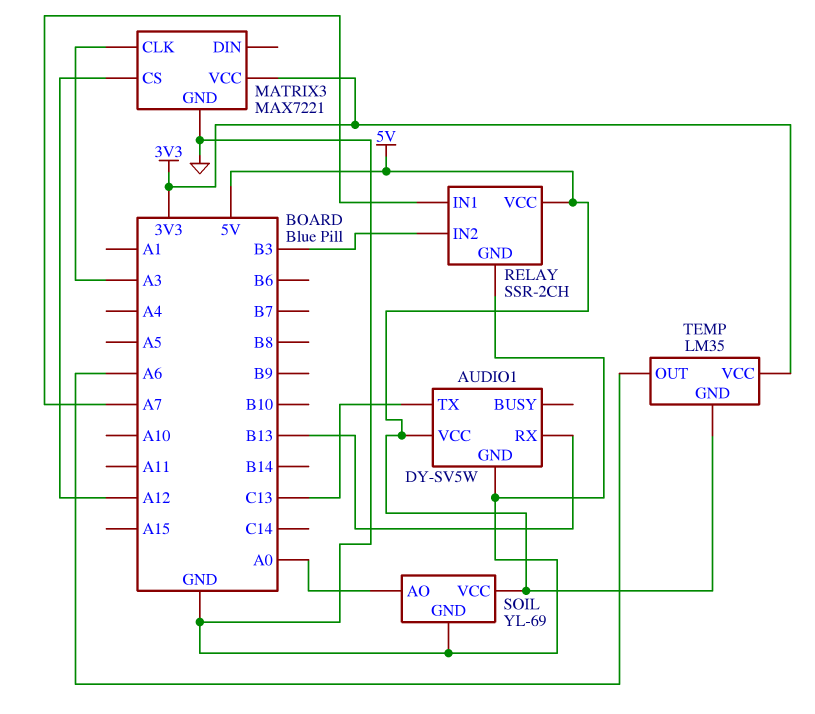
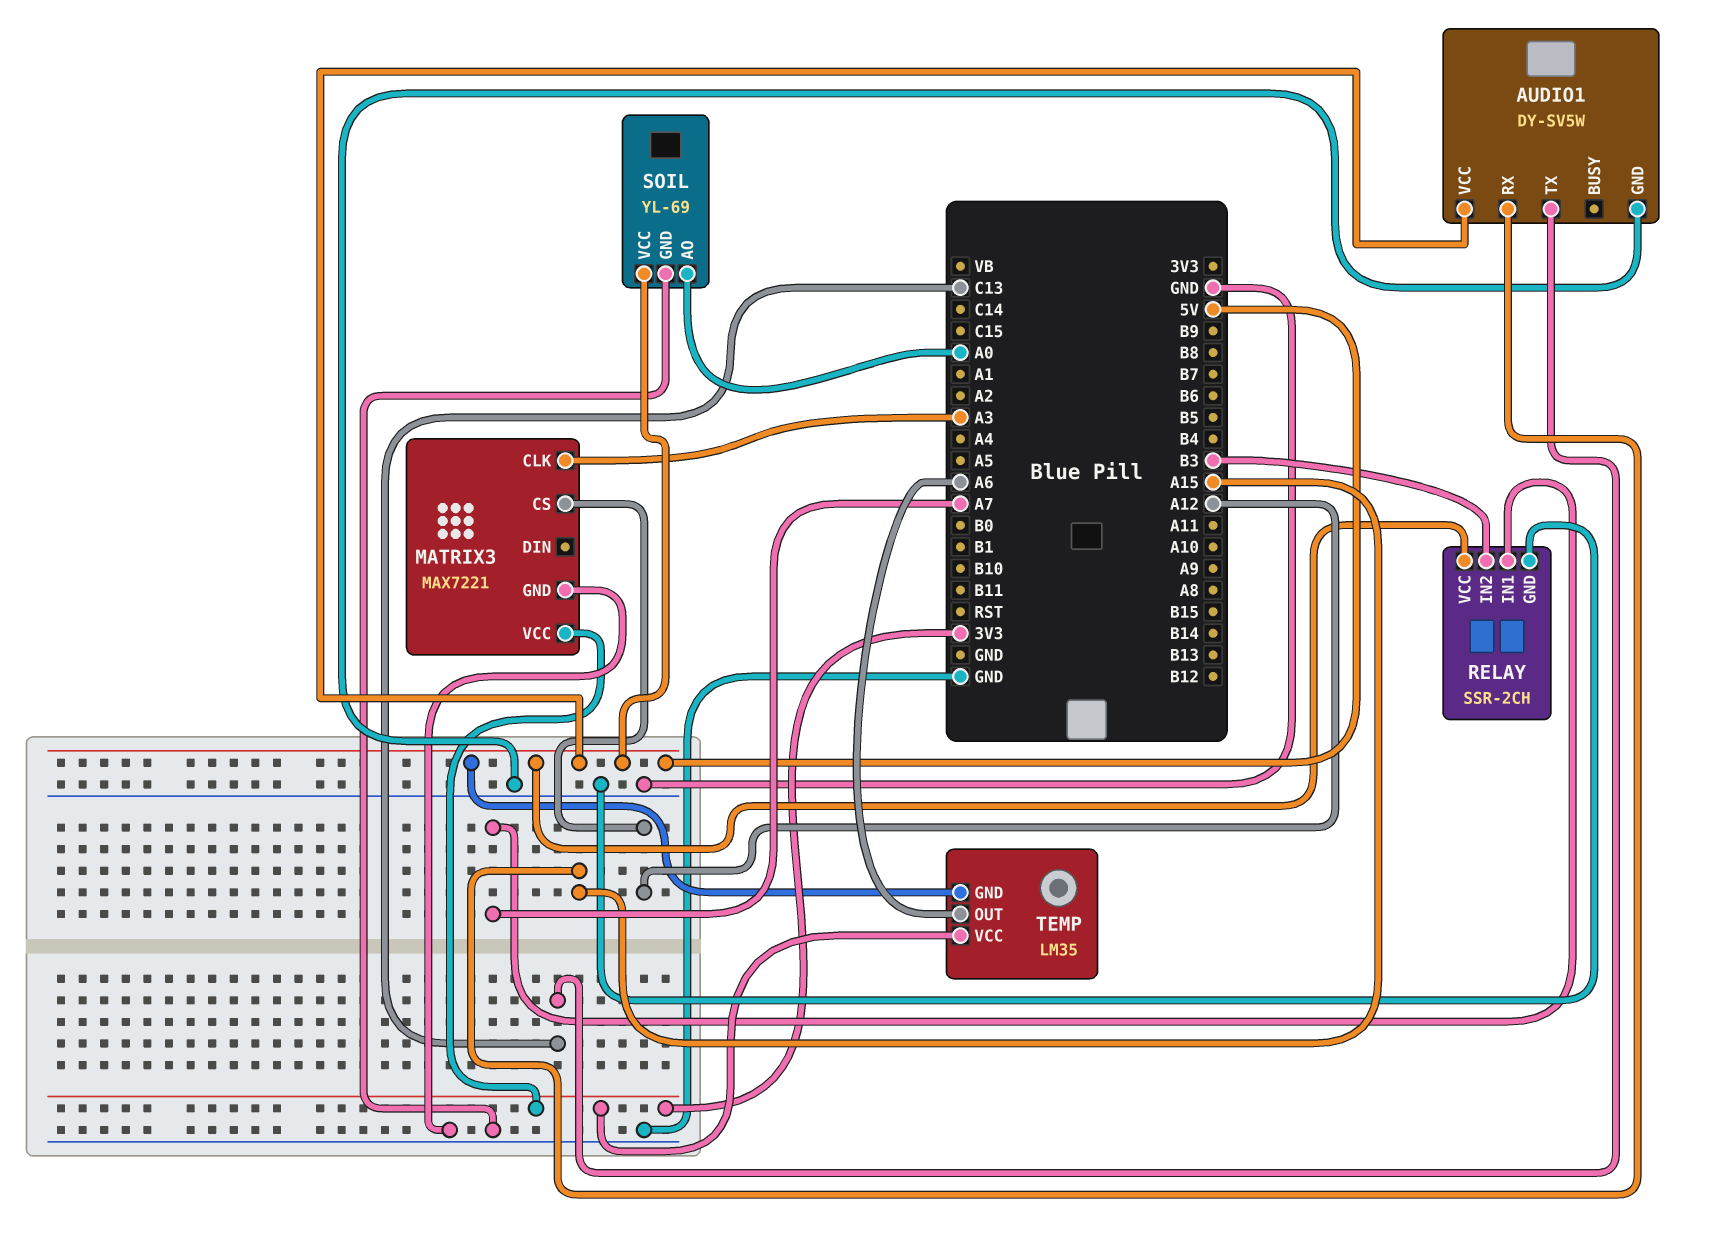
AUDIO1 pin RX: B13 -> A15

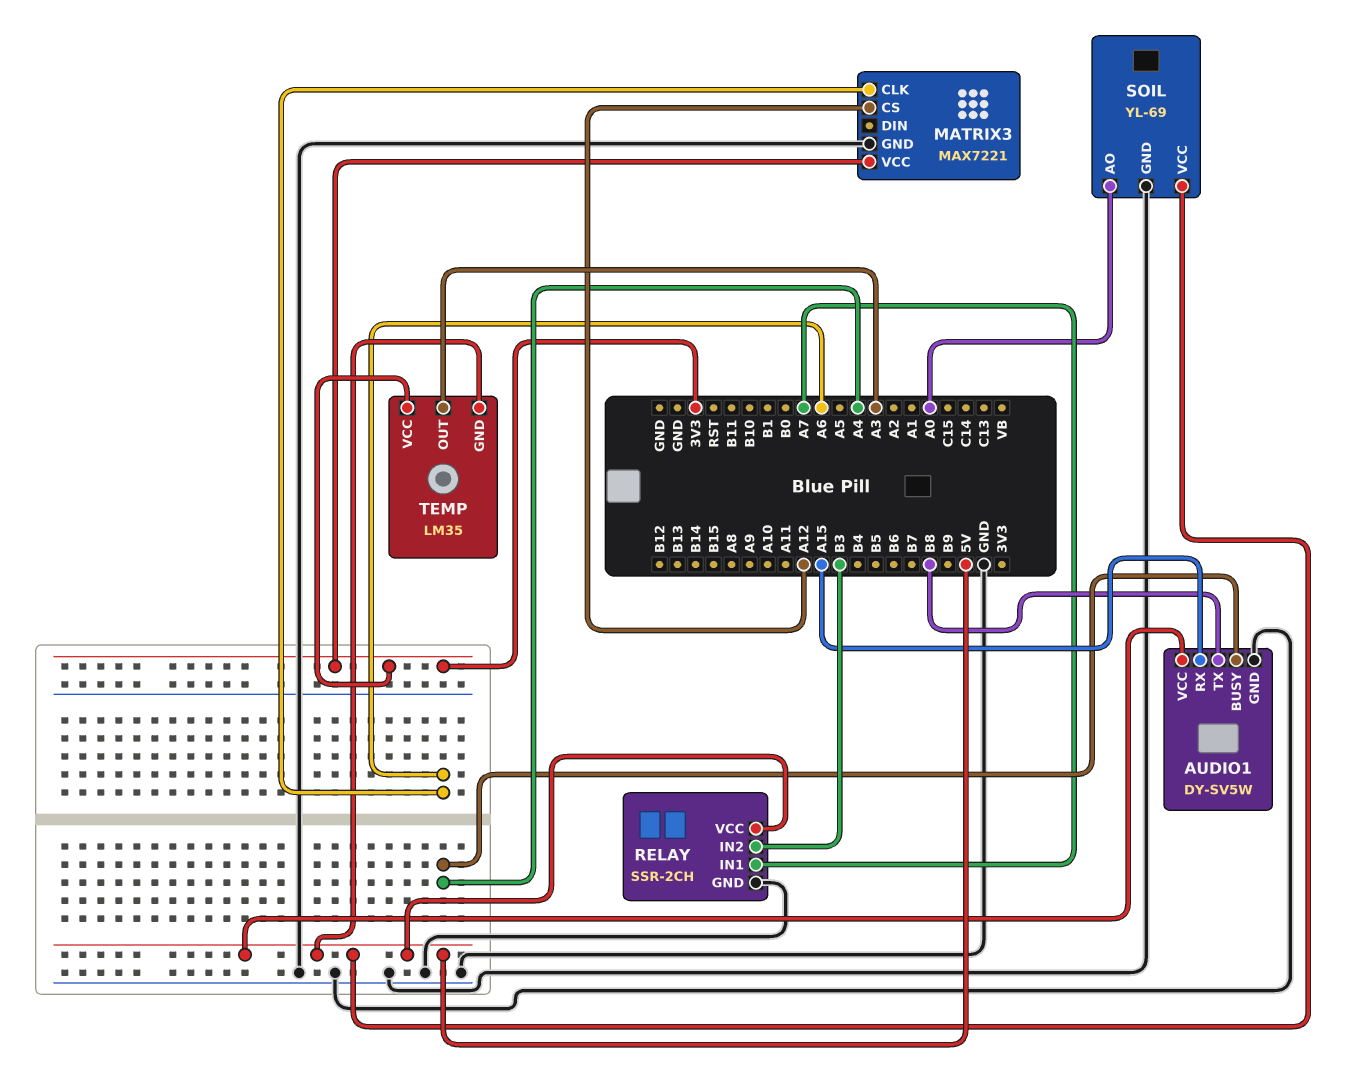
AUDIO1 pin BUSY: none -> A4
AUDIO1 pin TX: C13 -> B8
MATRIX3 pin CLK: A3 -> A6
TEMP pin OUT: A6 -> A3

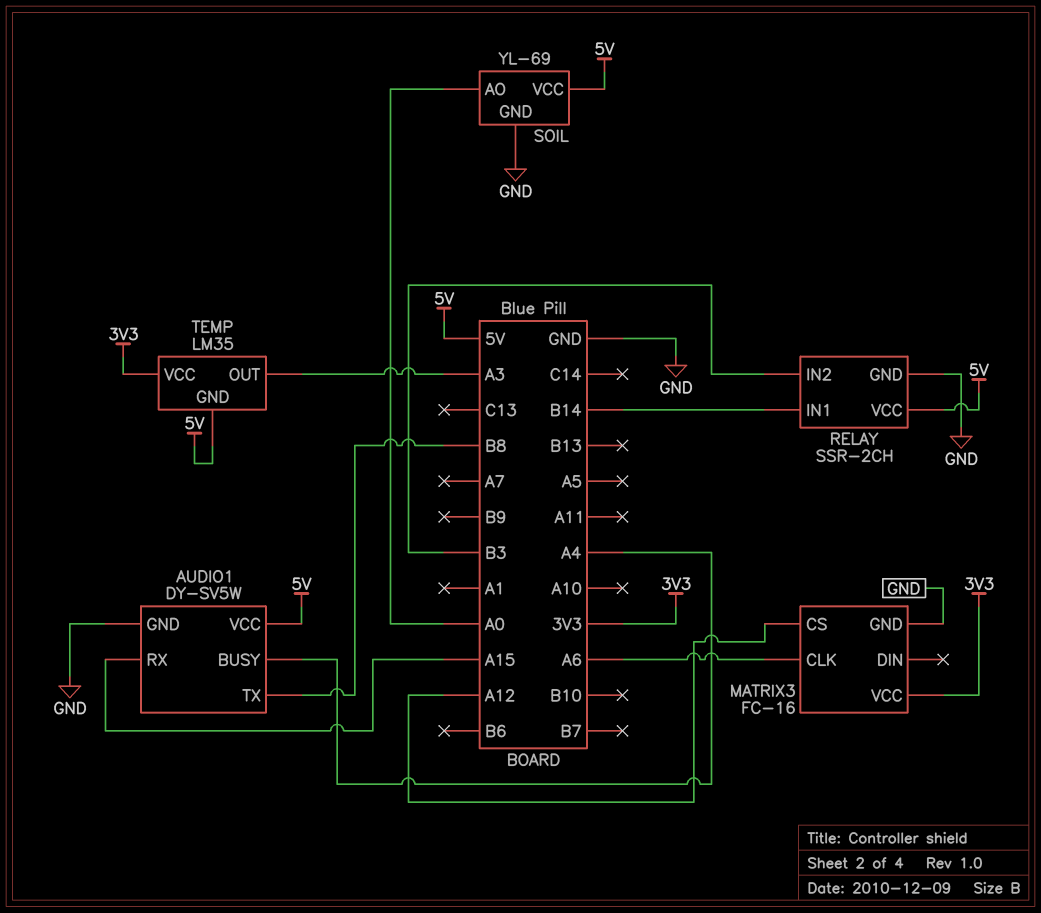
MATRIX3: MAX7221 -> FC-16
RELAY pin IN1: A7 -> B14

